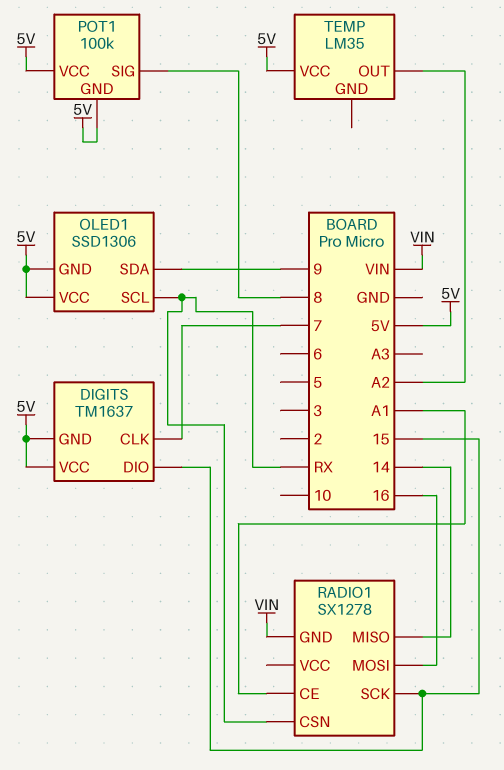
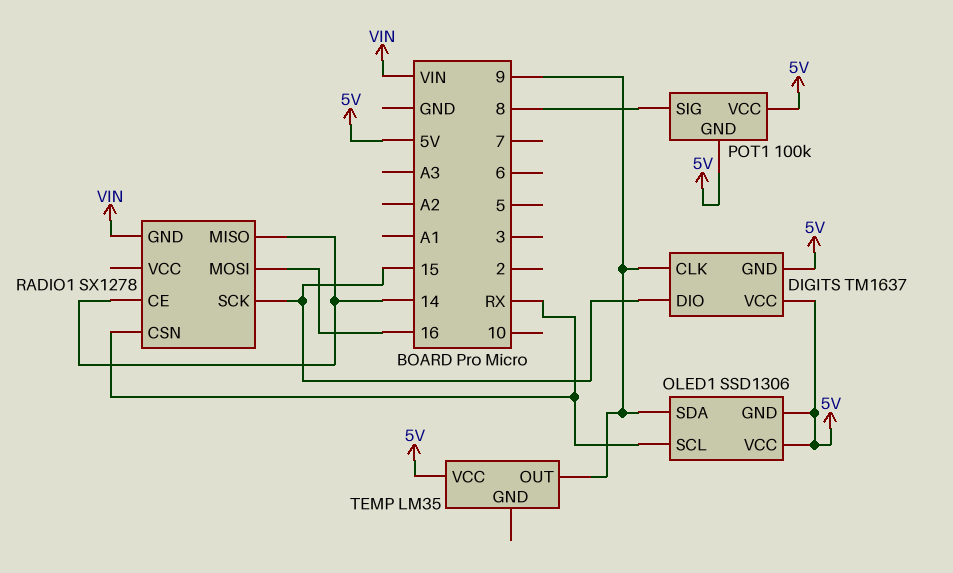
DIGITS pin CLK: 7 -> 9
RADIO1 pin CE: A1 -> 14
TEMP pin OUT: A2 -> 9

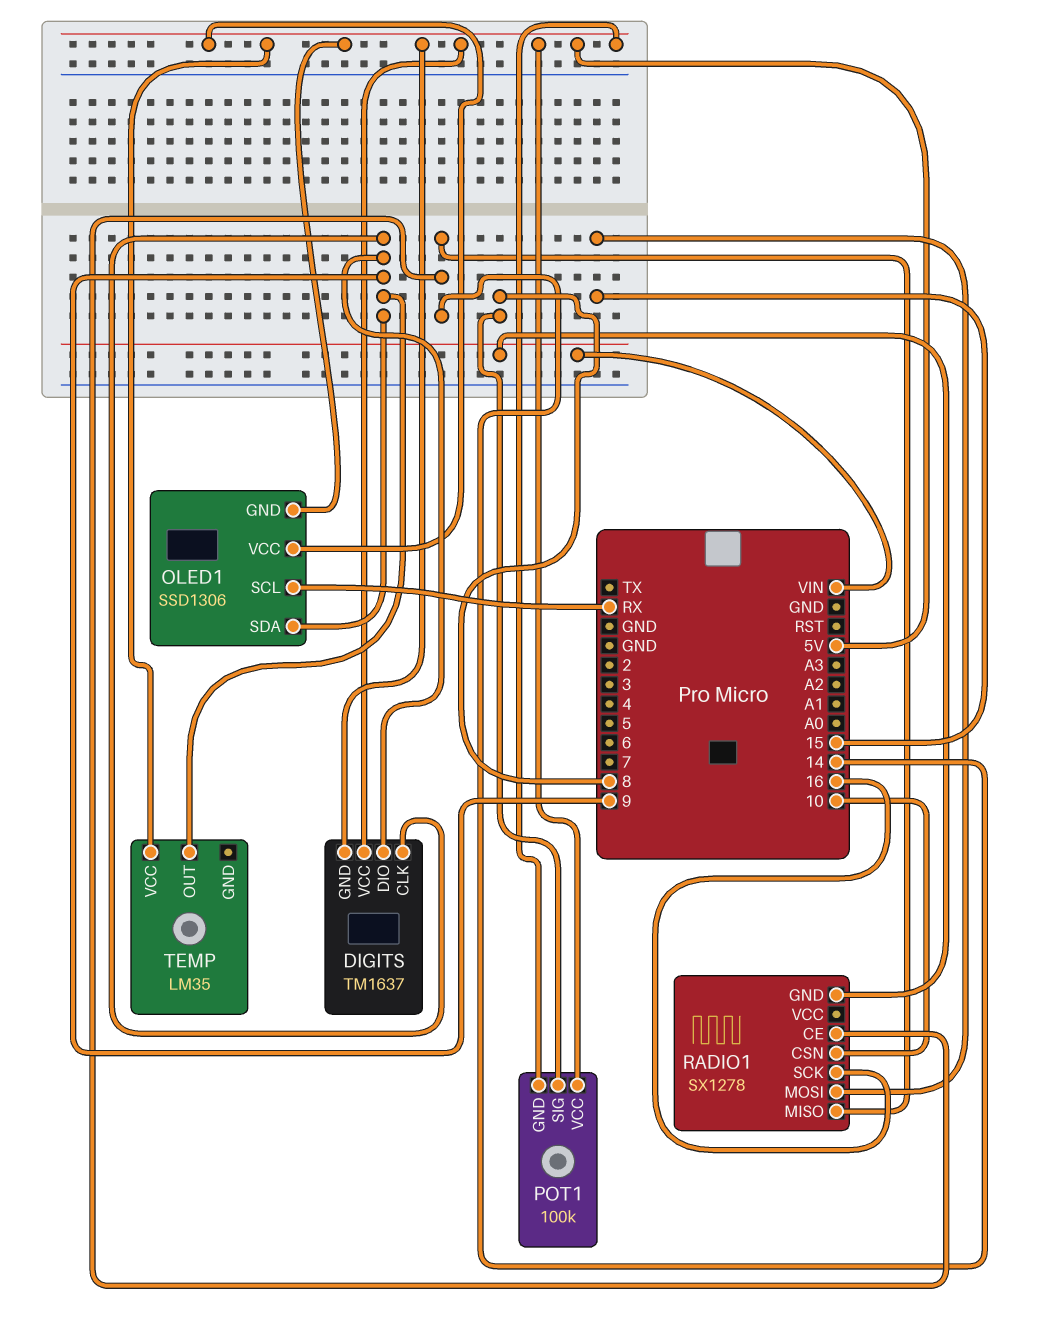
DIGITS pin DIO: 15 -> 9
RADIO1 pin CSN: RX -> 10
RADIO1 pin MOSI: 16 -> 15
RADIO1 pin SCK: 15 -> 16

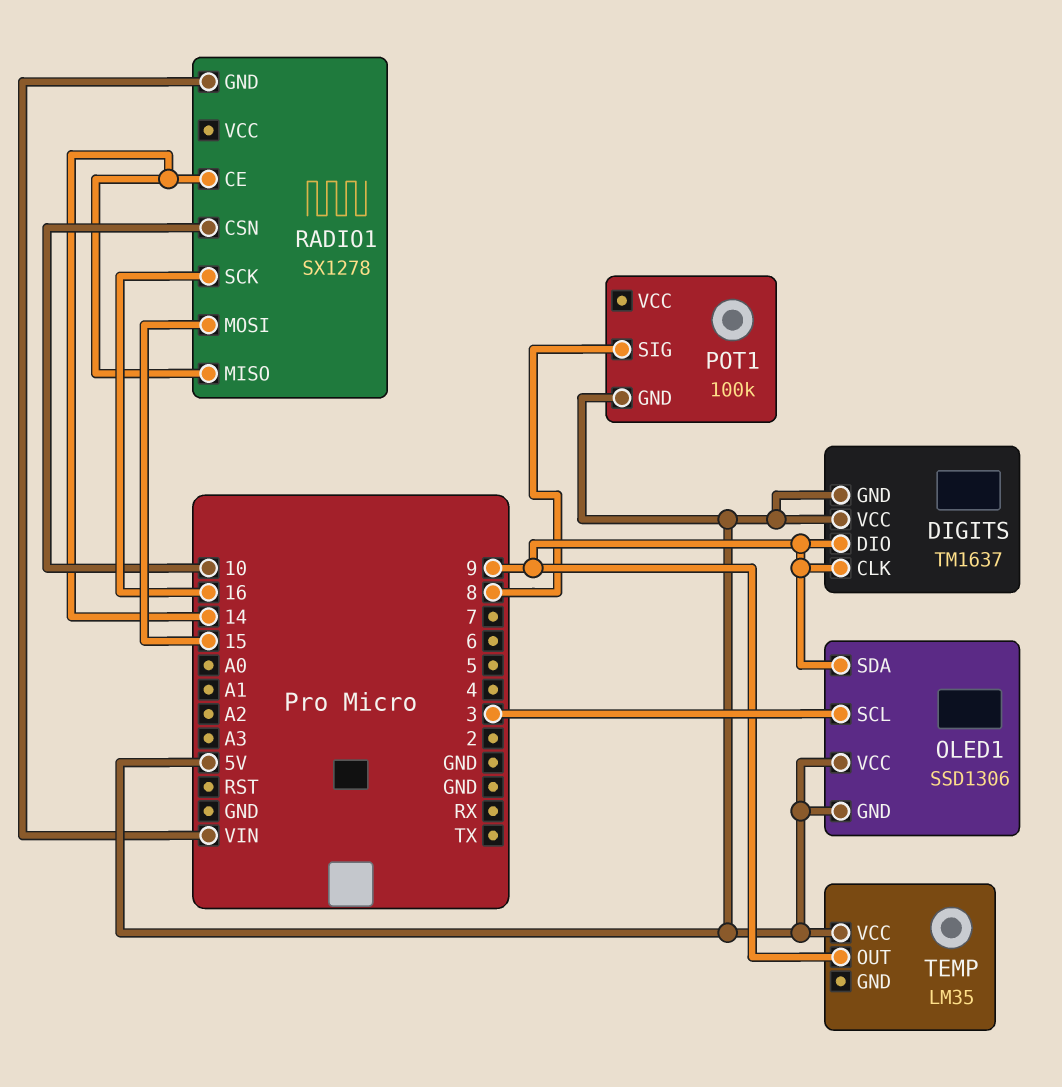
OLED1 pin SCL: RX -> 3
POT1 pin VCC: 5V -> none

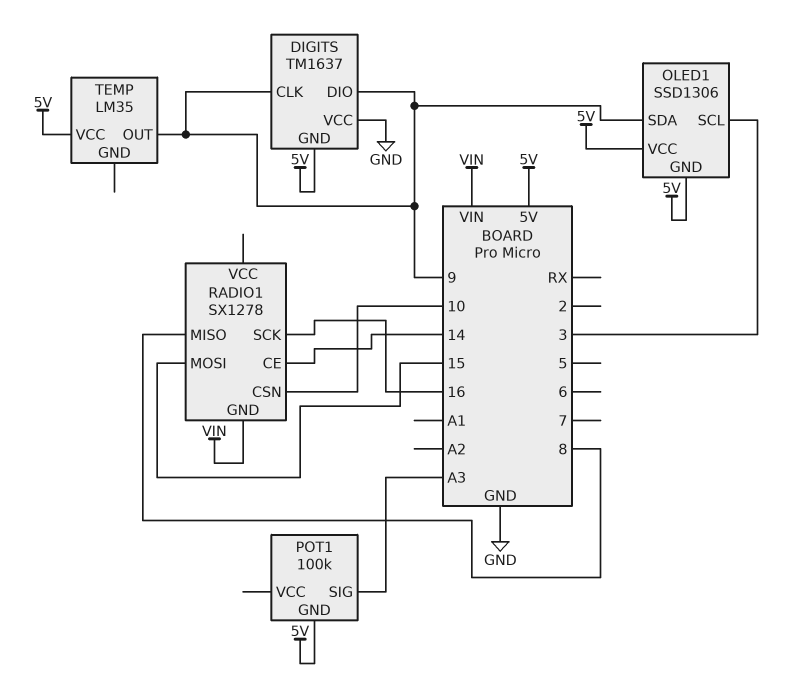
DIGITS pin VCC: 5V -> GND
POT1 pin SIG: 8 -> A3
RADIO1 pin MISO: 14 -> 8

